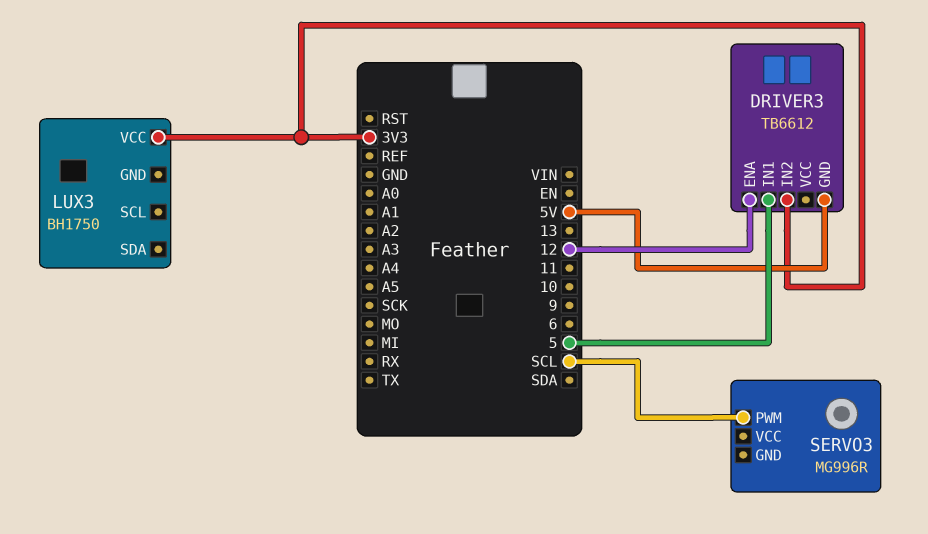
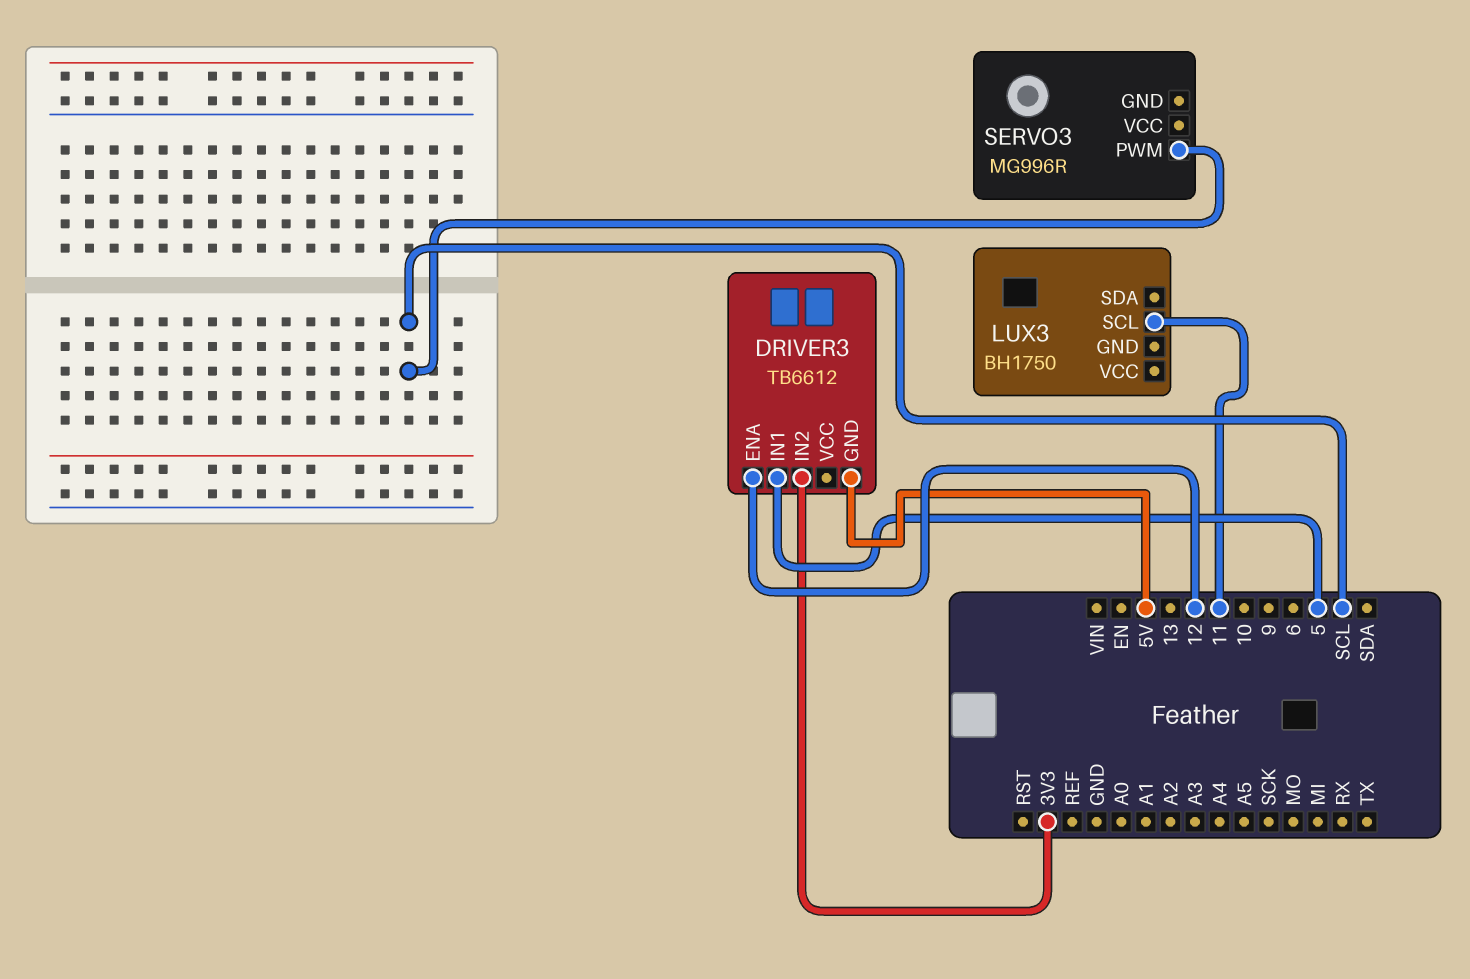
LUX3 pin SCL: none -> 11
LUX3 pin VCC: 3V3 -> none

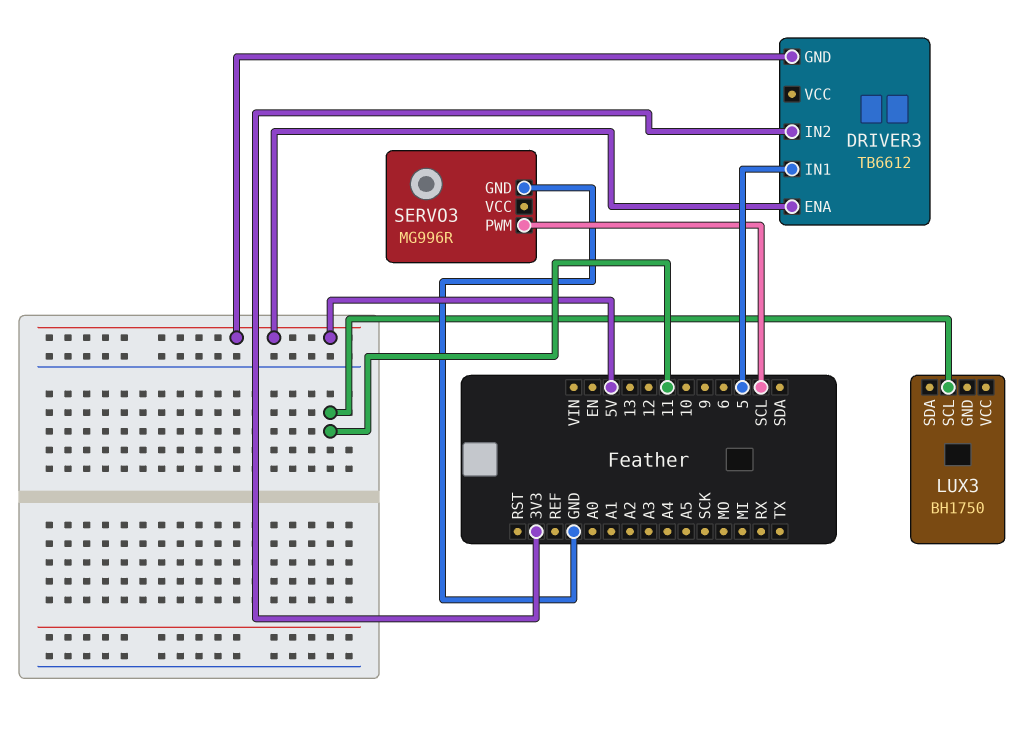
DRIVER3 pin ENA: 12 -> 5V
SERVO3 pin GND: none -> GND

